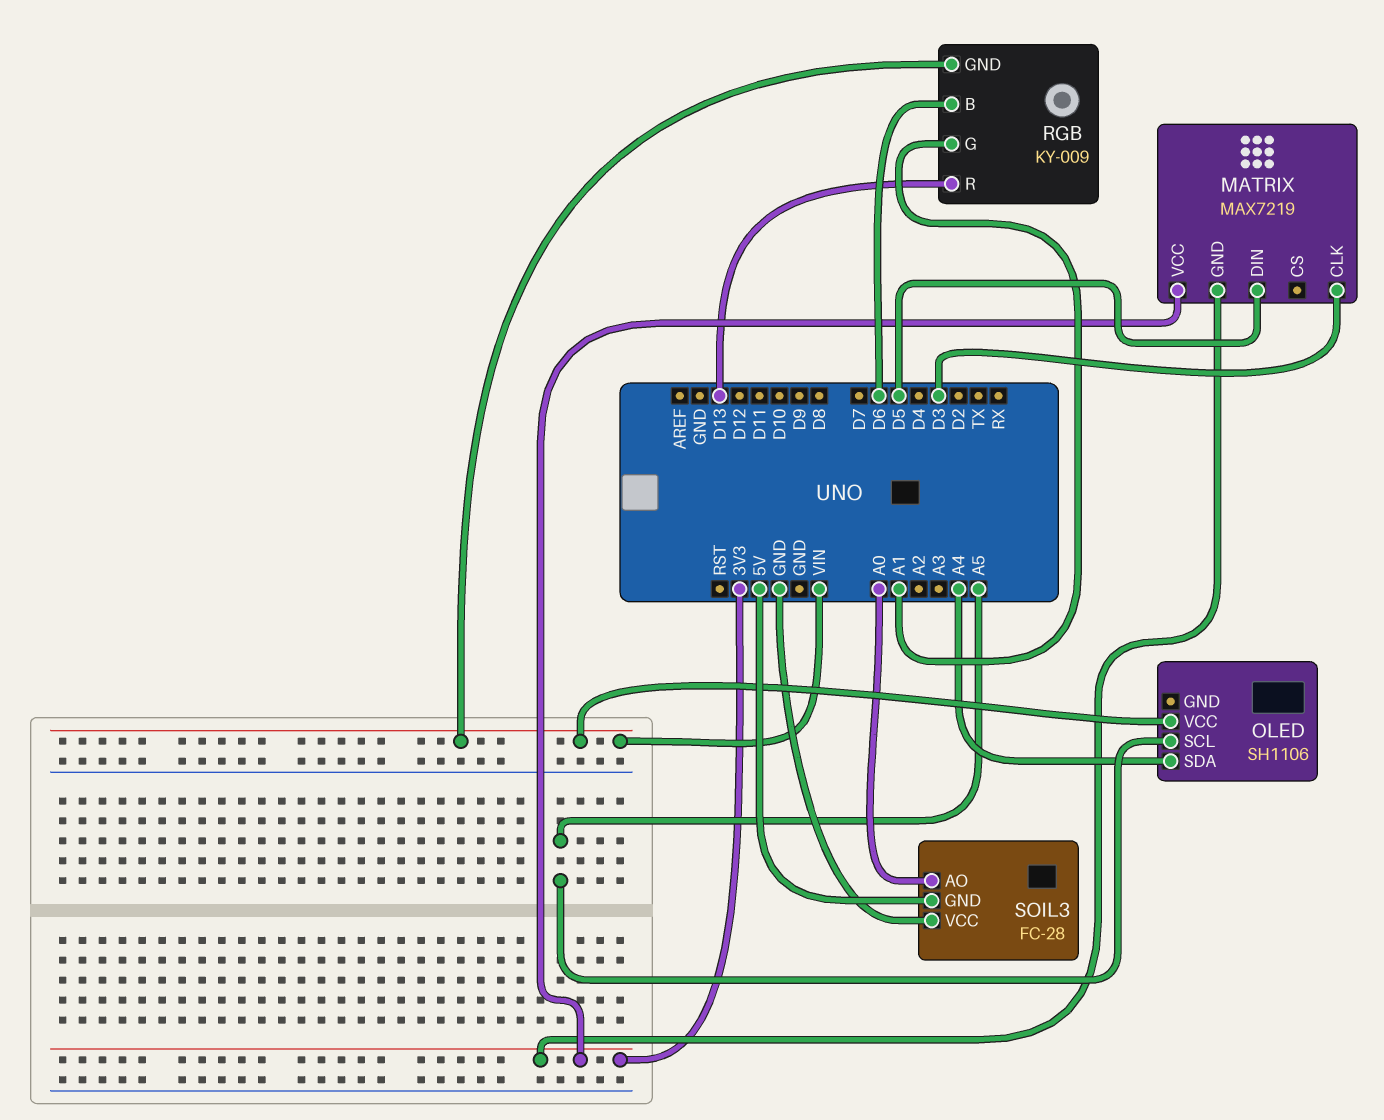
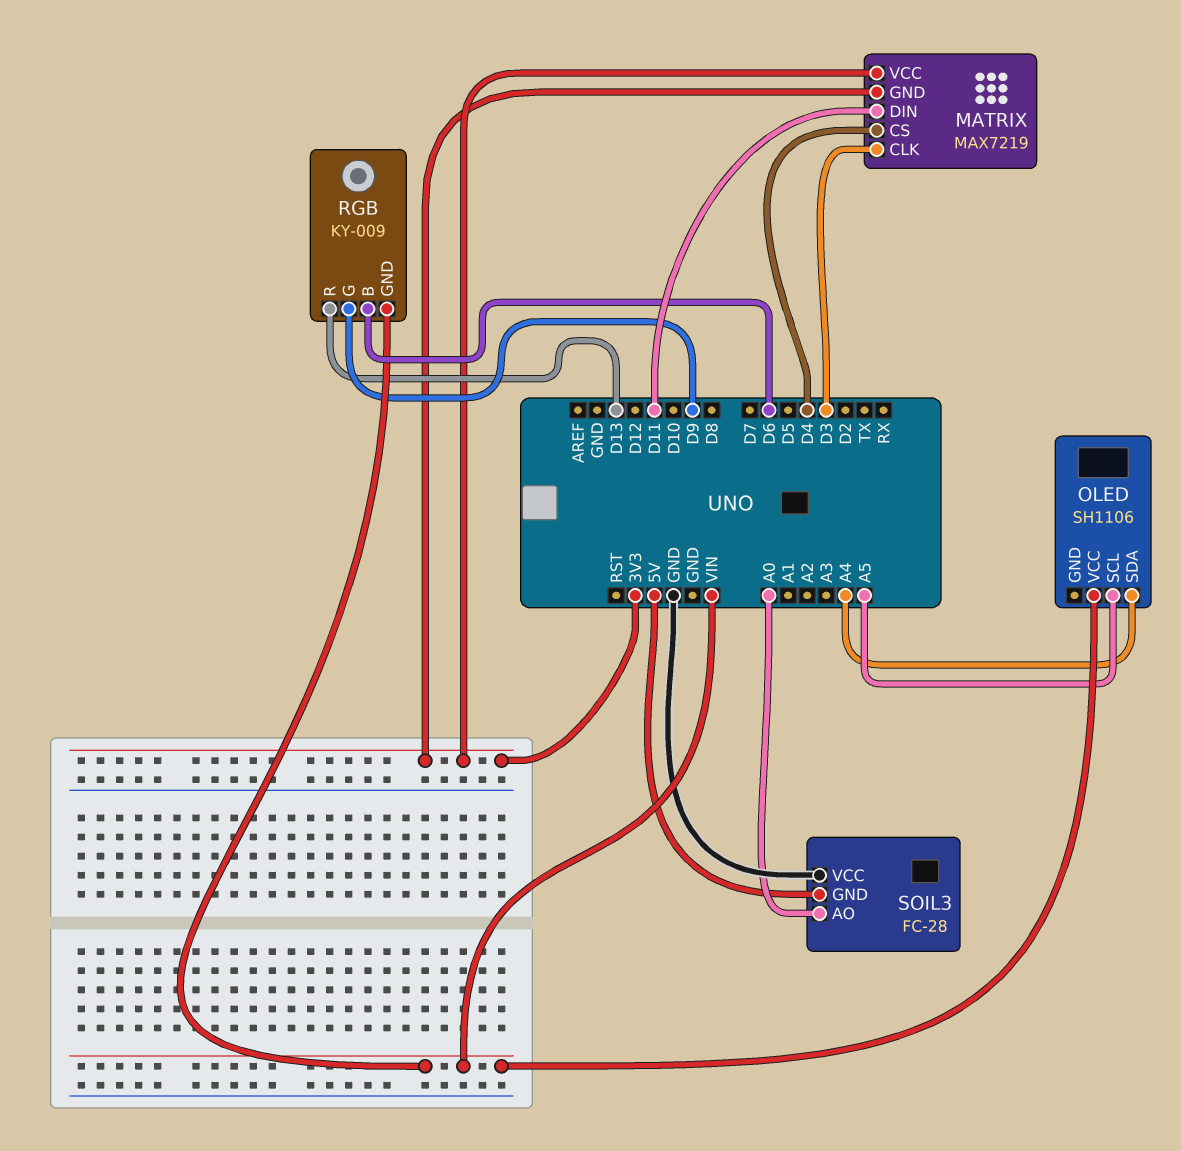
MATRIX pin CS: none -> D4
MATRIX pin DIN: D5 -> D11
RGB pin G: A1 -> D9

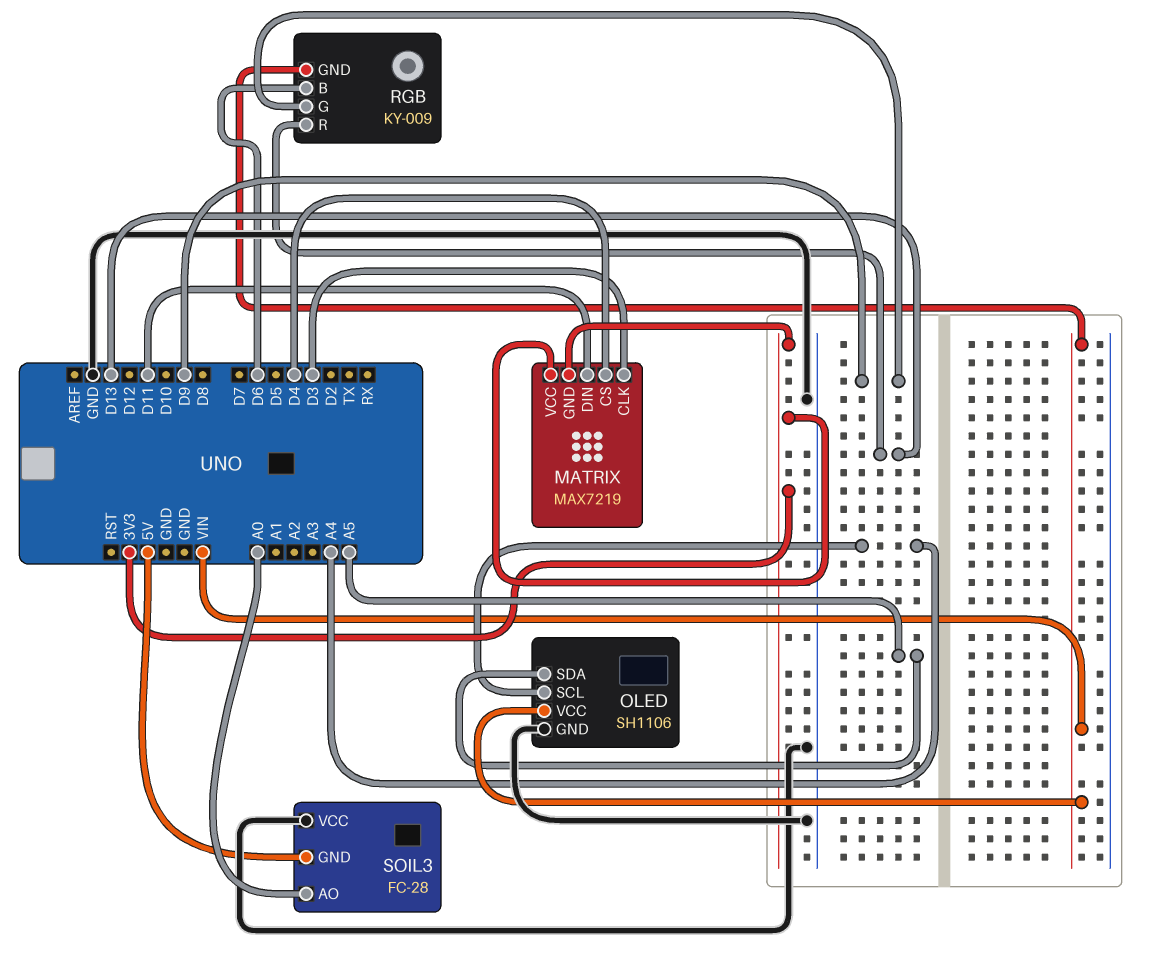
OLED pin GND: none -> GND
OLED pin SCL: A5 -> A4
OLED pin SDA: A4 -> A5

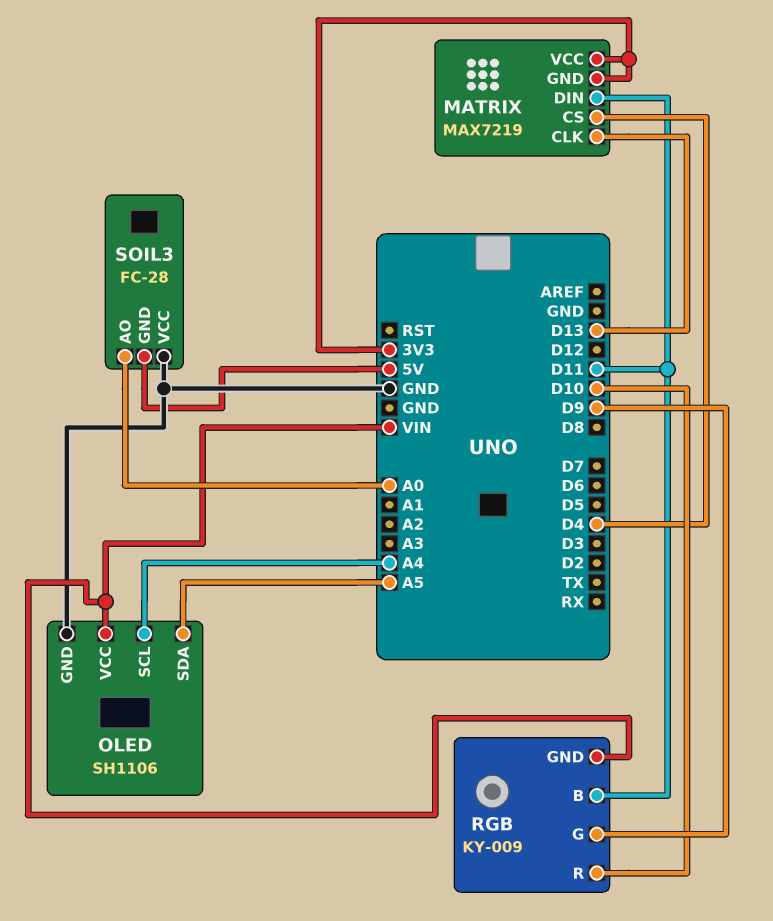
MATRIX pin CLK: D3 -> D13
RGB pin B: D6 -> D11
RGB pin R: D13 -> D10

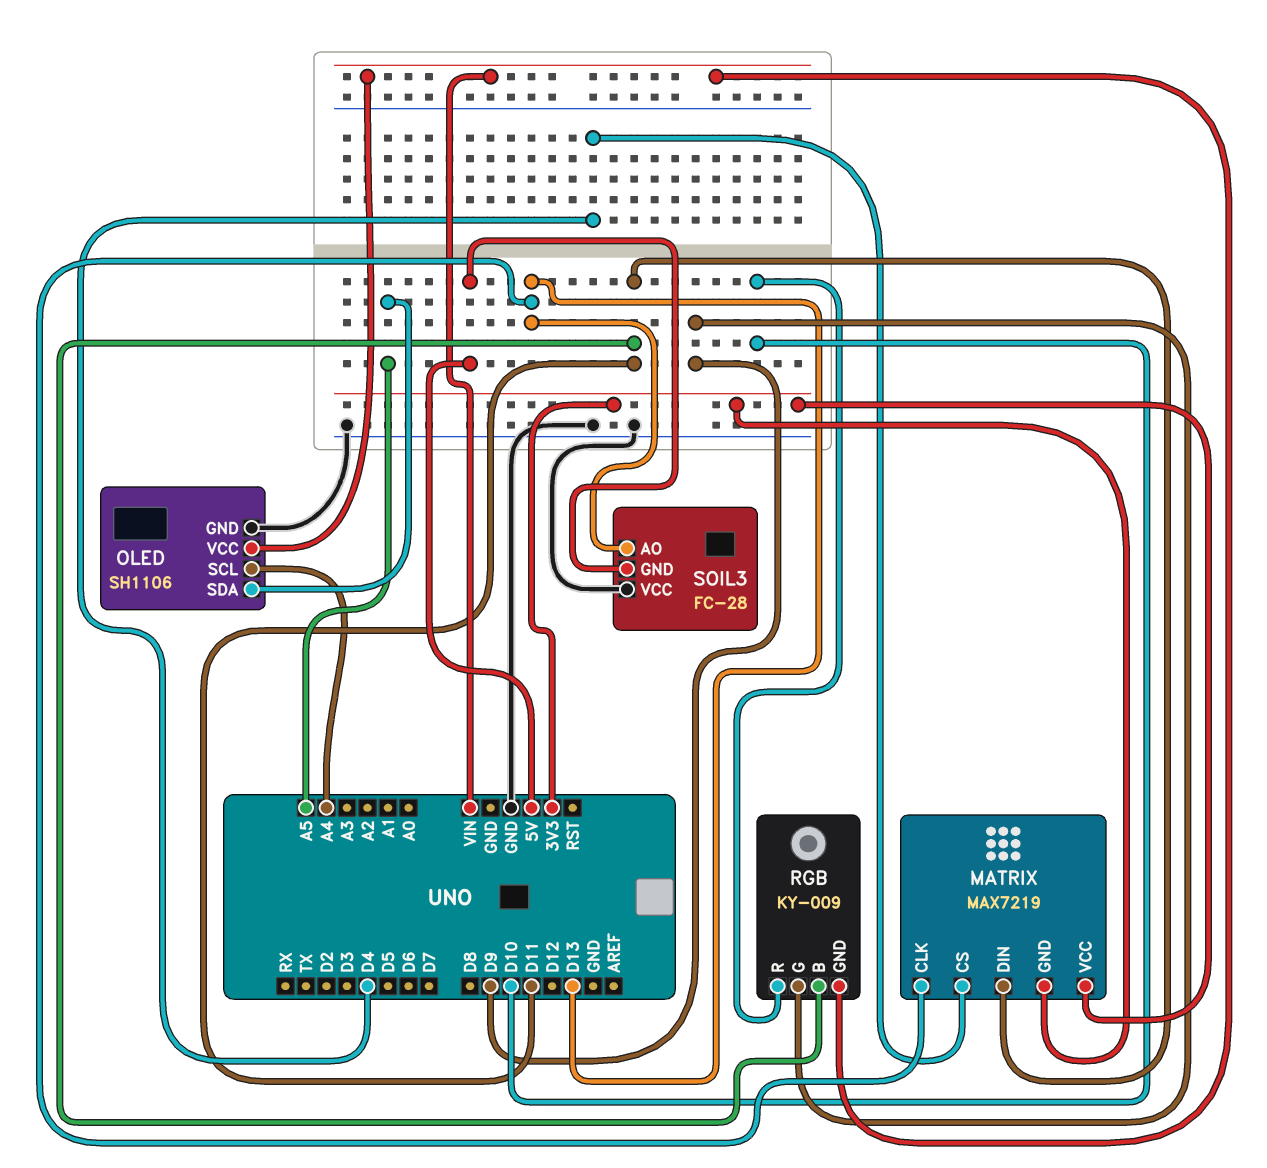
SOIL3 pin AO: A0 -> D13

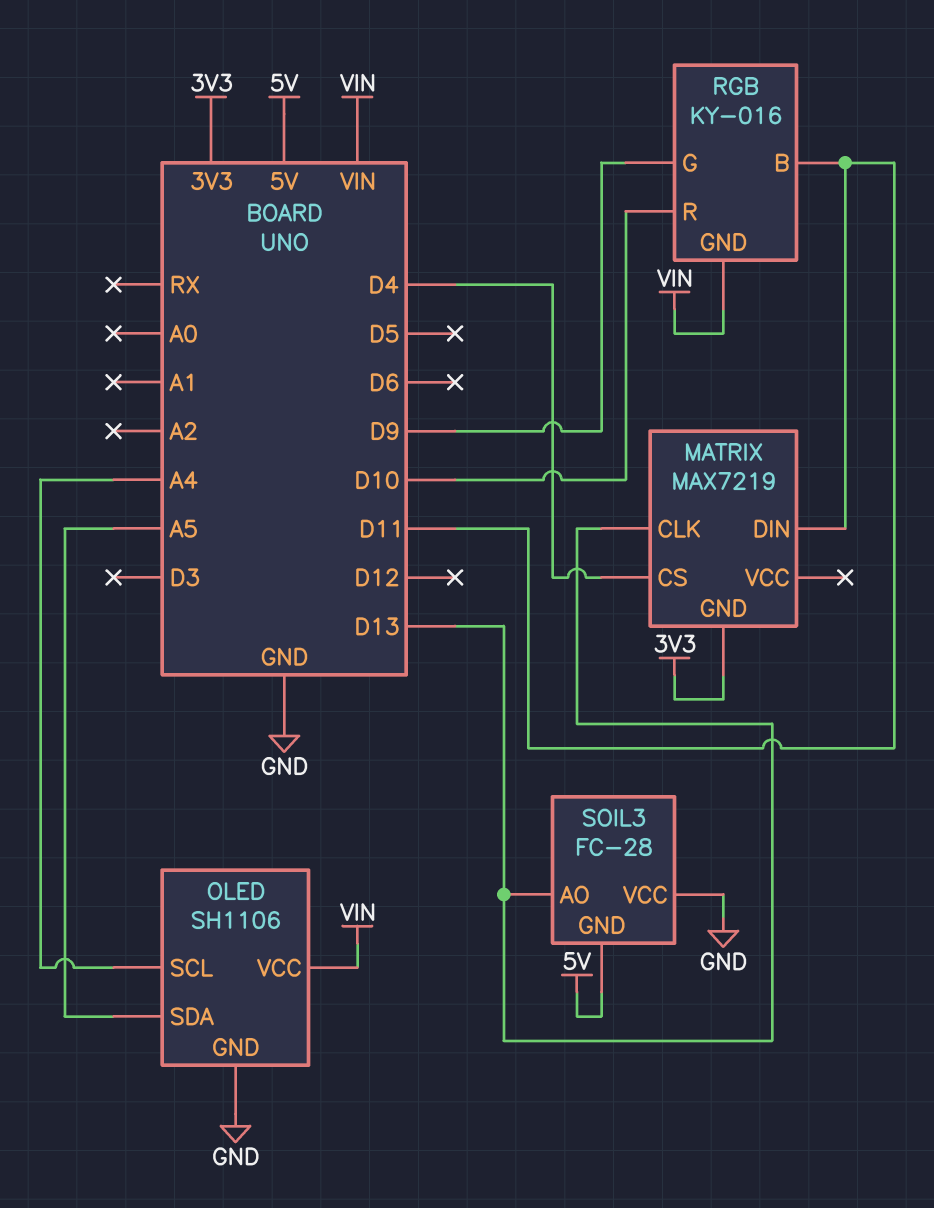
MATRIX pin VCC: 3V3 -> none
RGB: KY-009 -> KY-016

